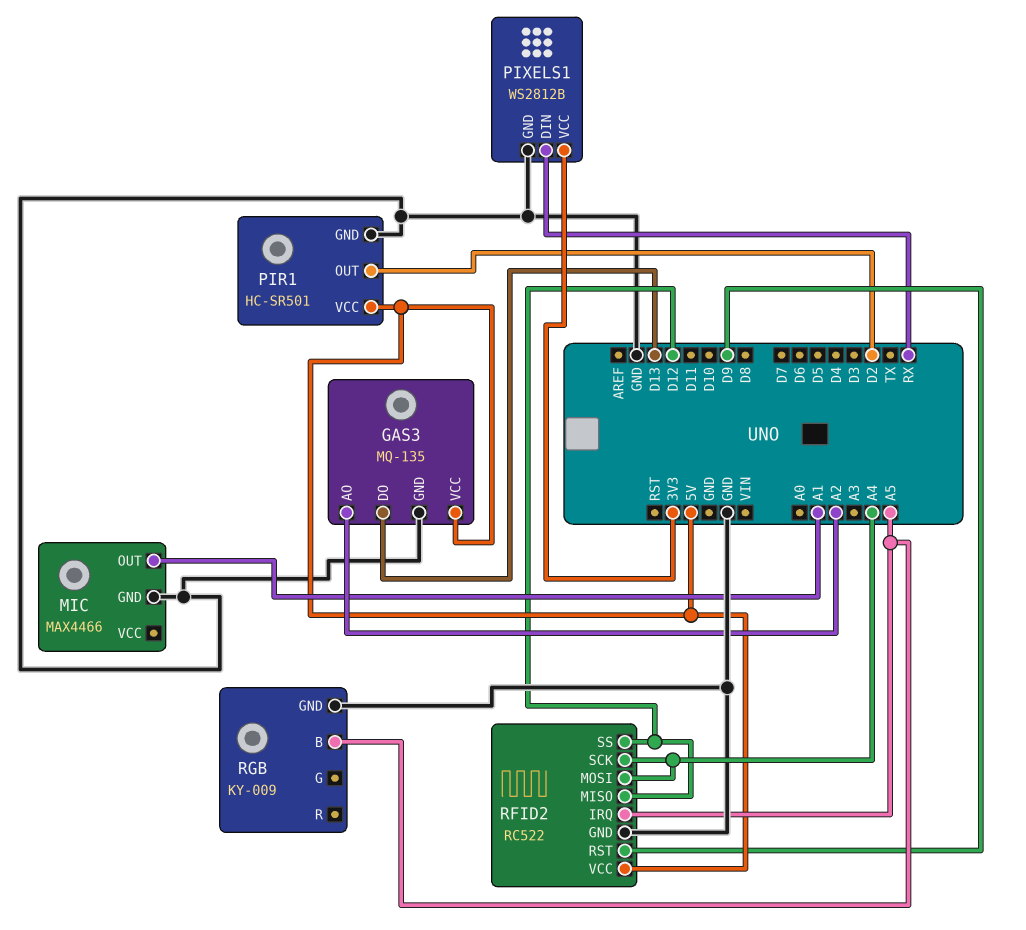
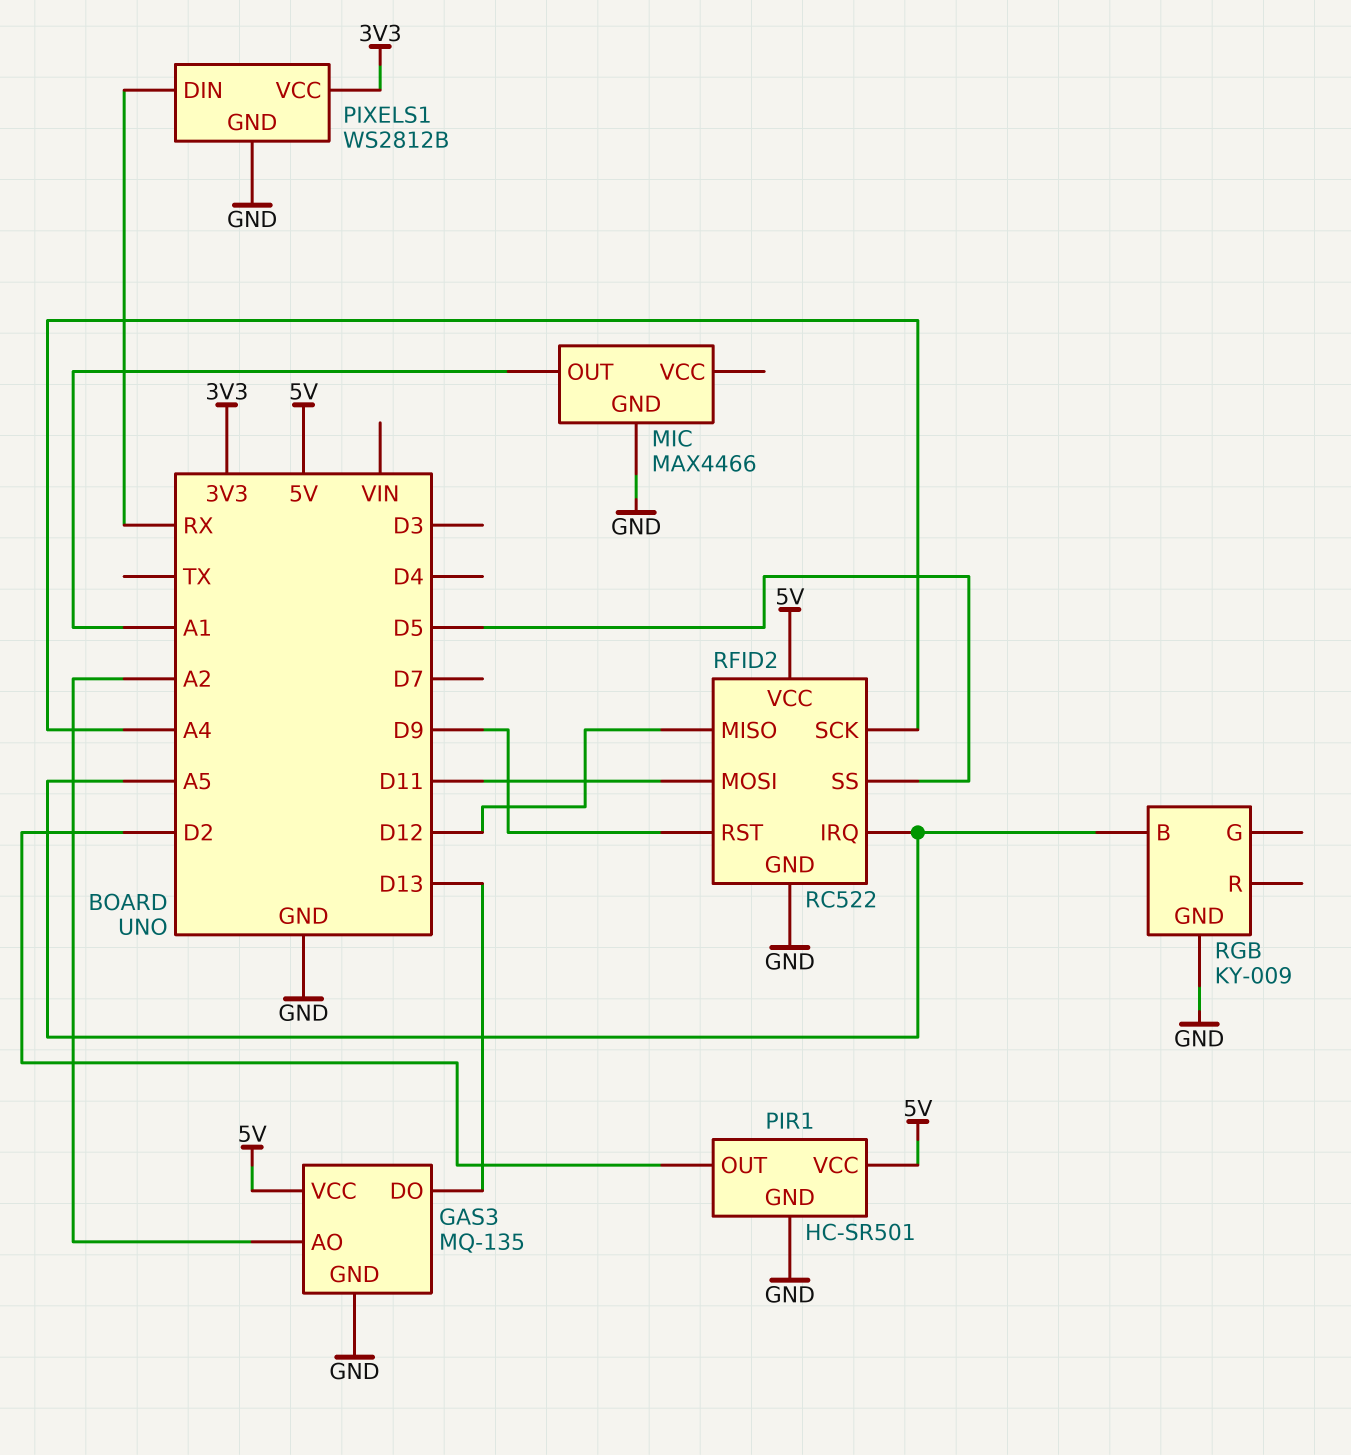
RFID2 pin MOSI: A4 -> D11
RFID2 pin SS: D12 -> D5

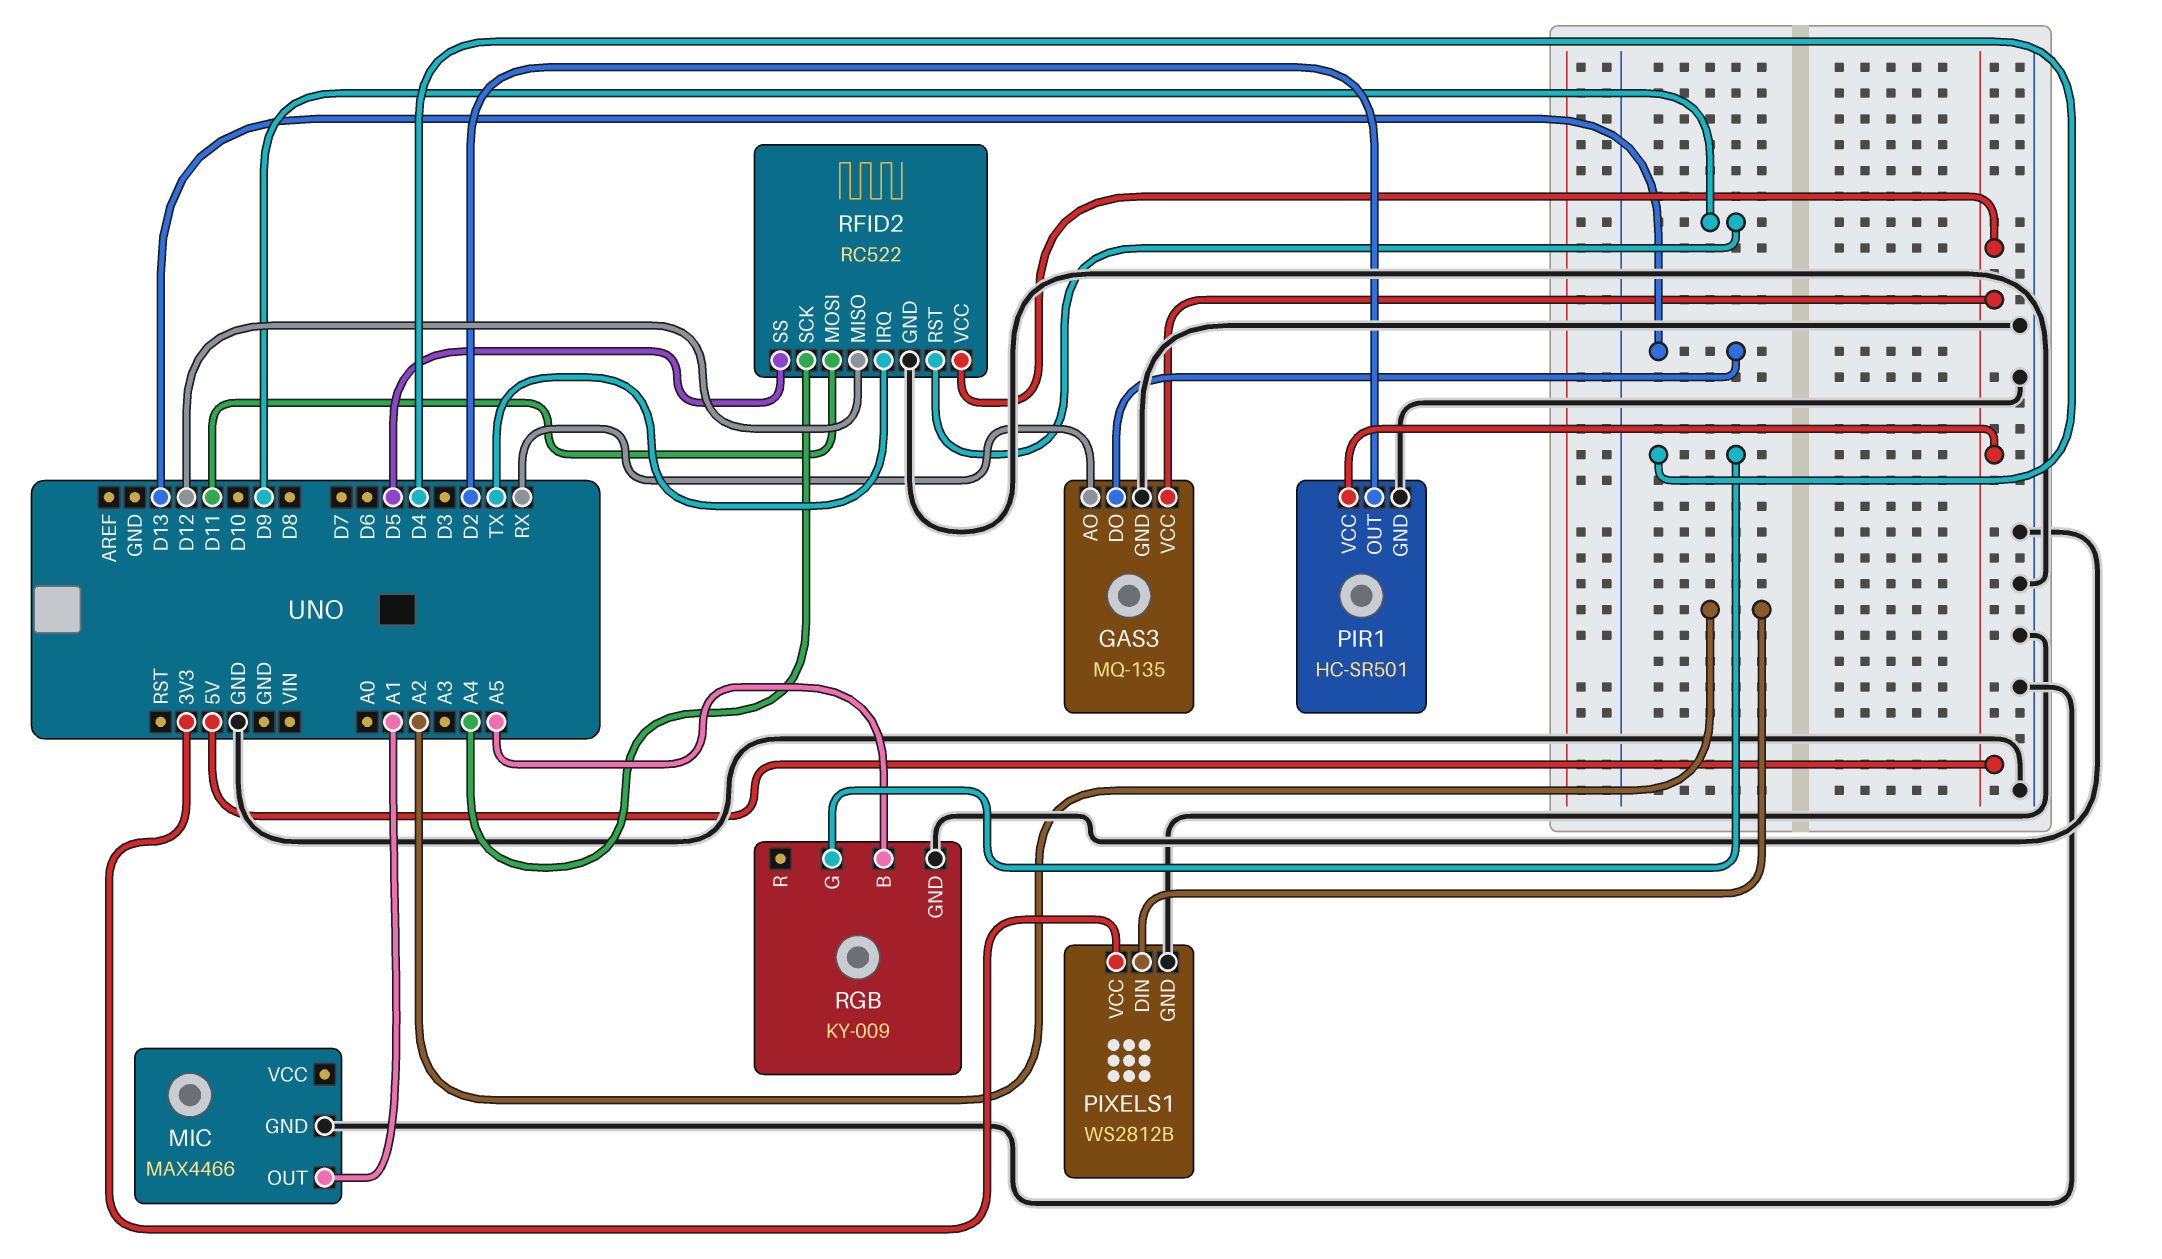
GAS3 pin AO: A2 -> RX
PIXELS1 pin DIN: RX -> A2
RFID2 pin IRQ: A5 -> TX
RGB pin G: none -> D4

